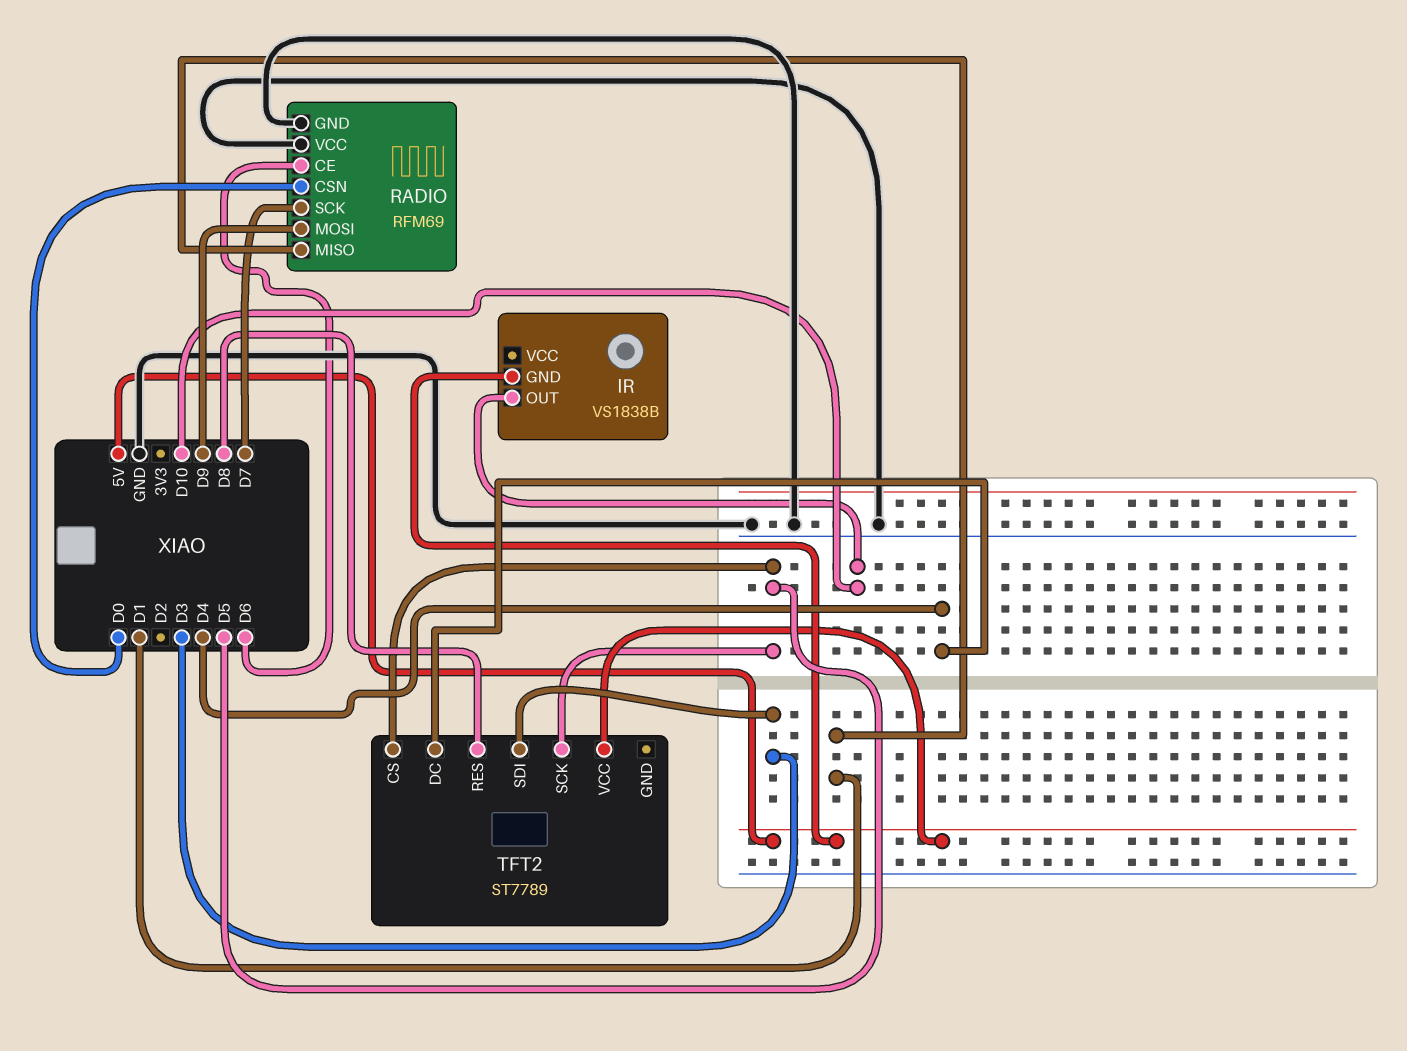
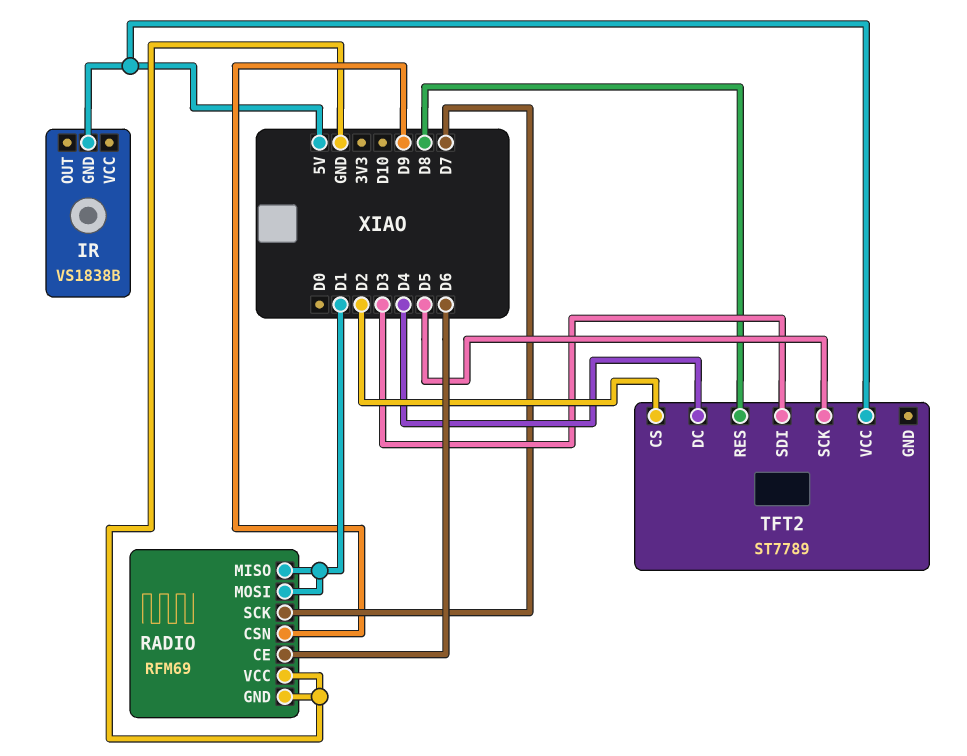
IR pin OUT: D10 -> none
RADIO pin CSN: D0 -> D9
RADIO pin MOSI: D9 -> D1
TFT2 pin CS: D5 -> D2

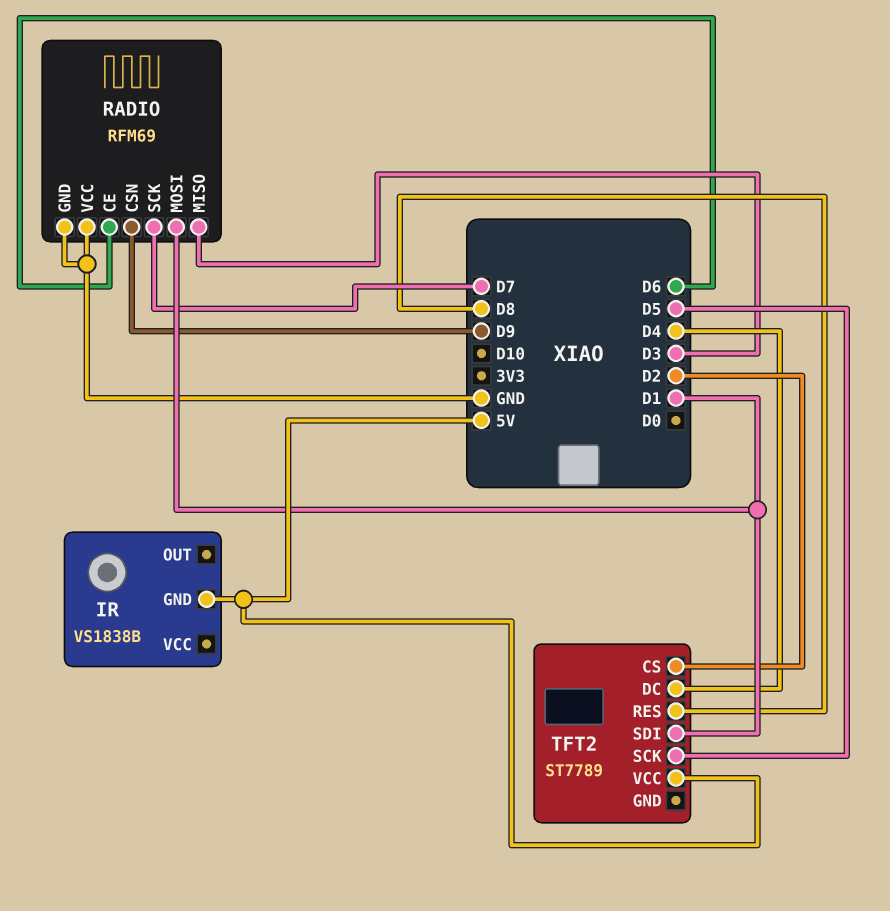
RADIO pin MISO: D1 -> D3
TFT2 pin SDI: D3 -> D1

